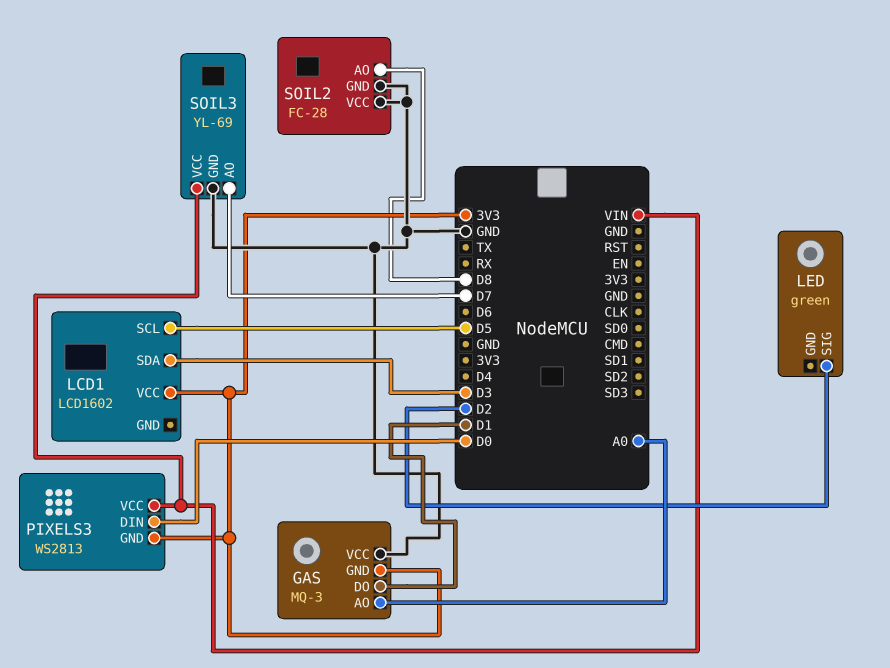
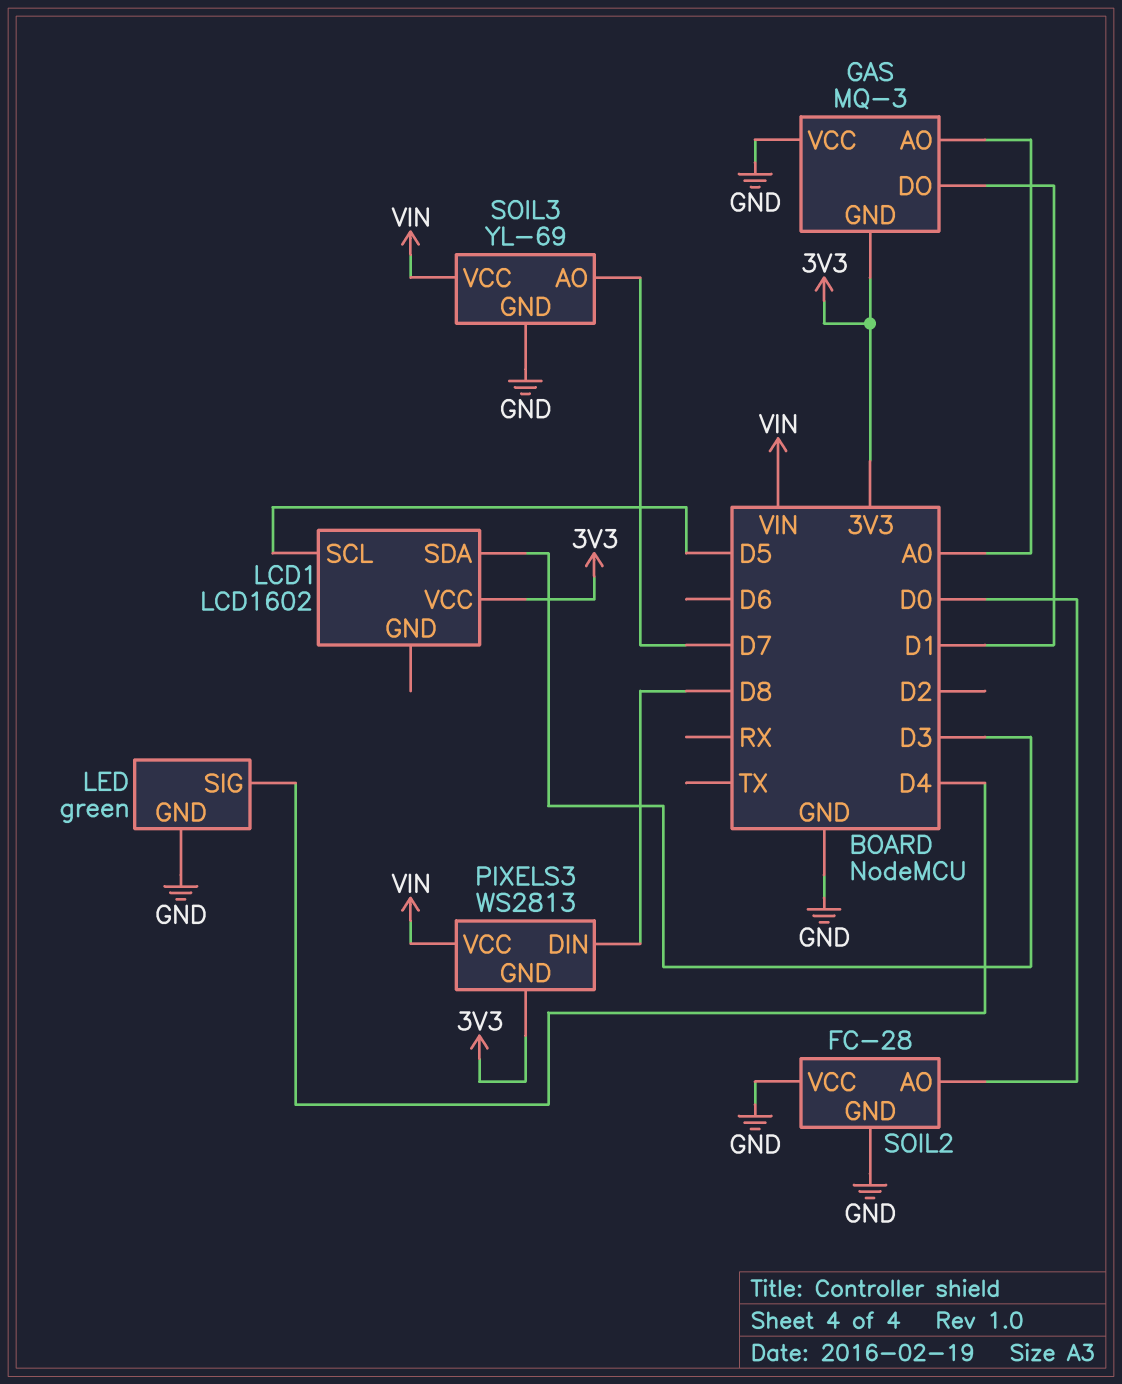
LED pin GND: none -> GND
LED pin SIG: D2 -> D4
PIXELS3 pin DIN: D0 -> D8
SOIL2 pin AO: D8 -> D0

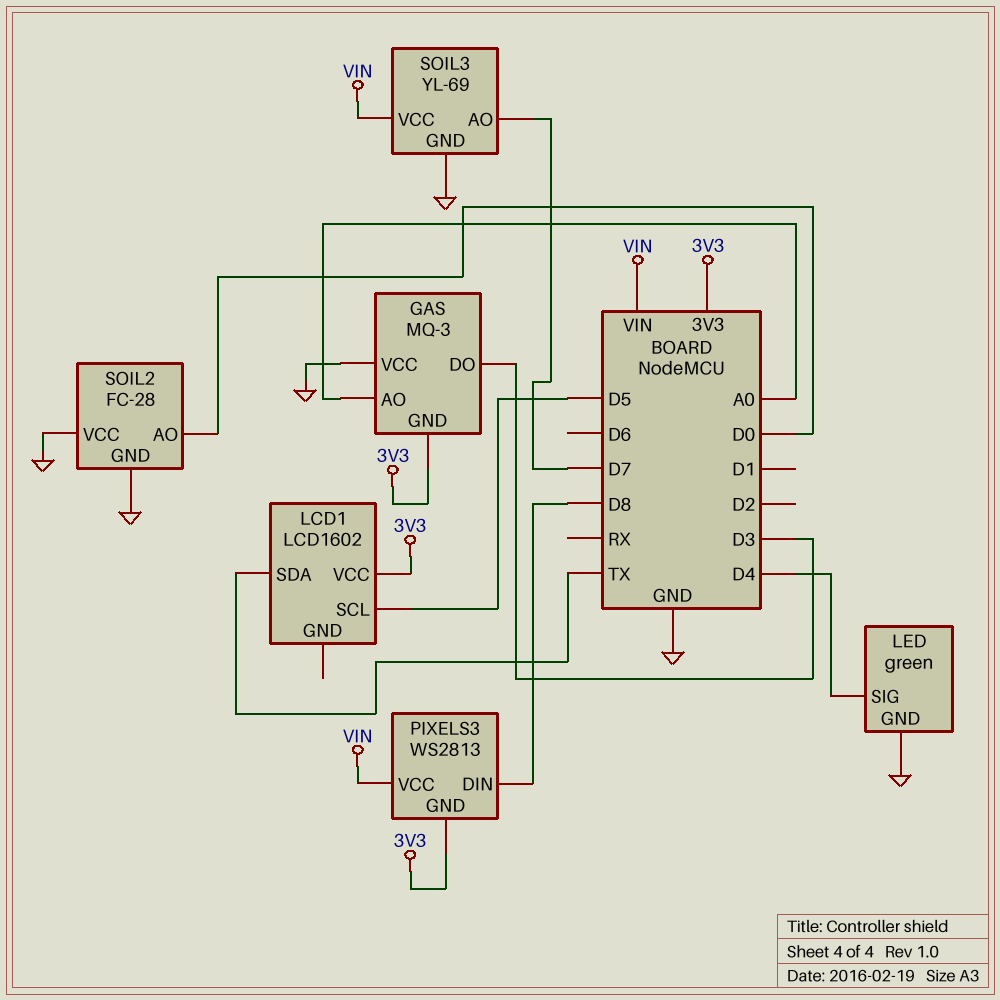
GAS pin DO: D1 -> D3
LCD1 pin SDA: D3 -> TX

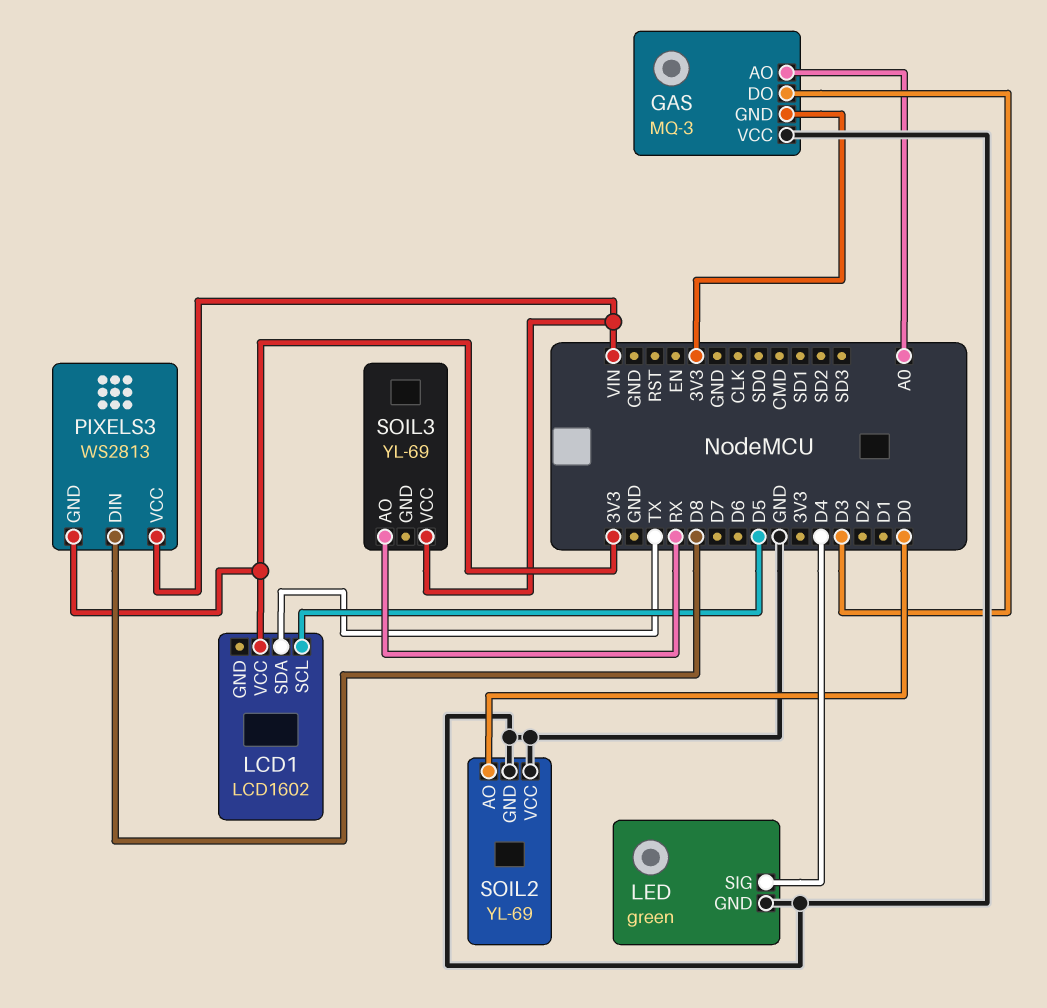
SOIL2: FC-28 -> YL-69
SOIL3 pin AO: D7 -> RX
SOIL3 pin GND: GND -> none

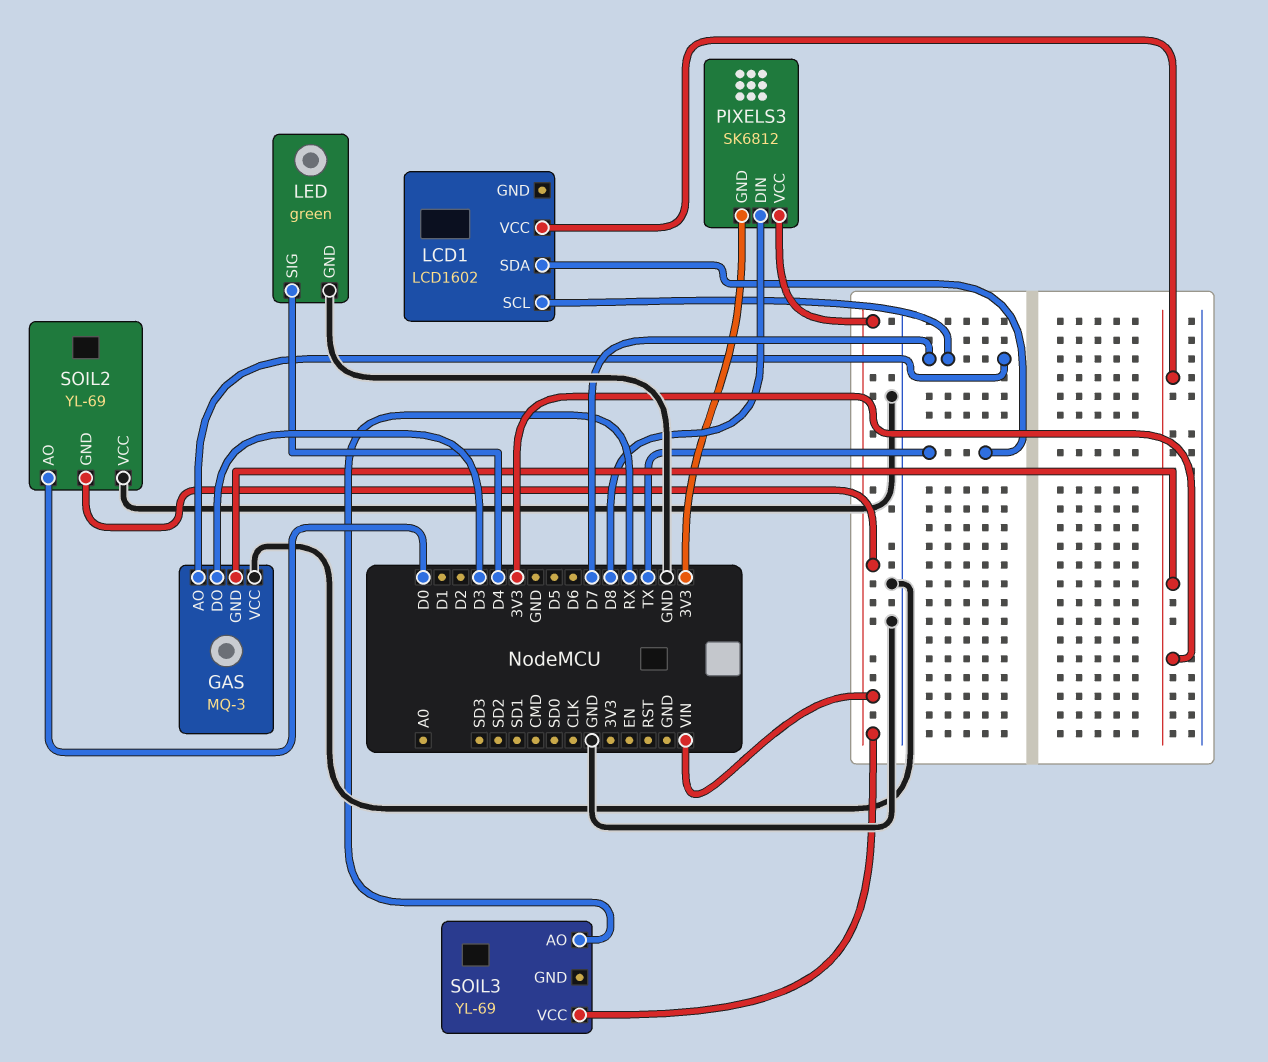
GAS pin AO: A0 -> D7
LCD1 pin SCL: D5 -> D7
PIXELS3: WS2813 -> SK6812
SOIL2 pin GND: GND -> VIN

